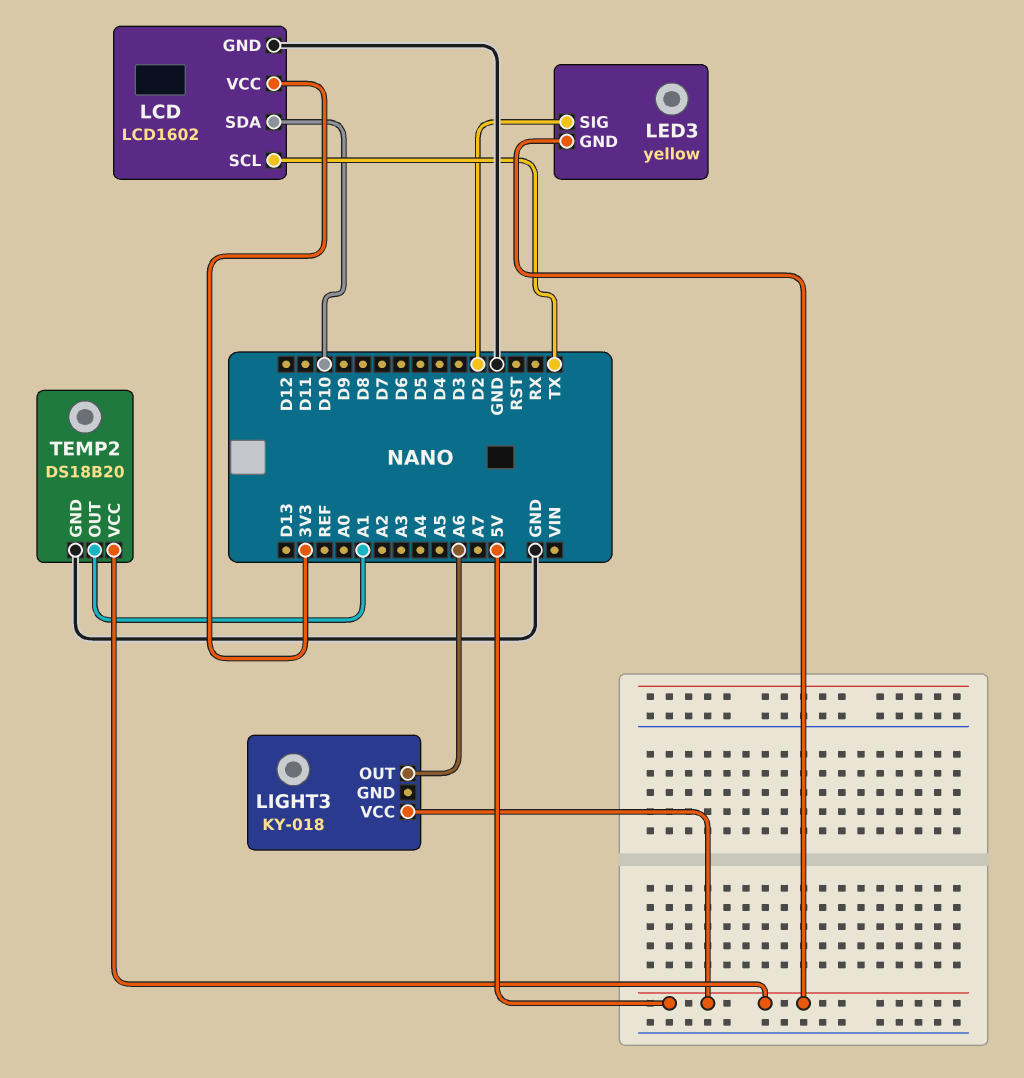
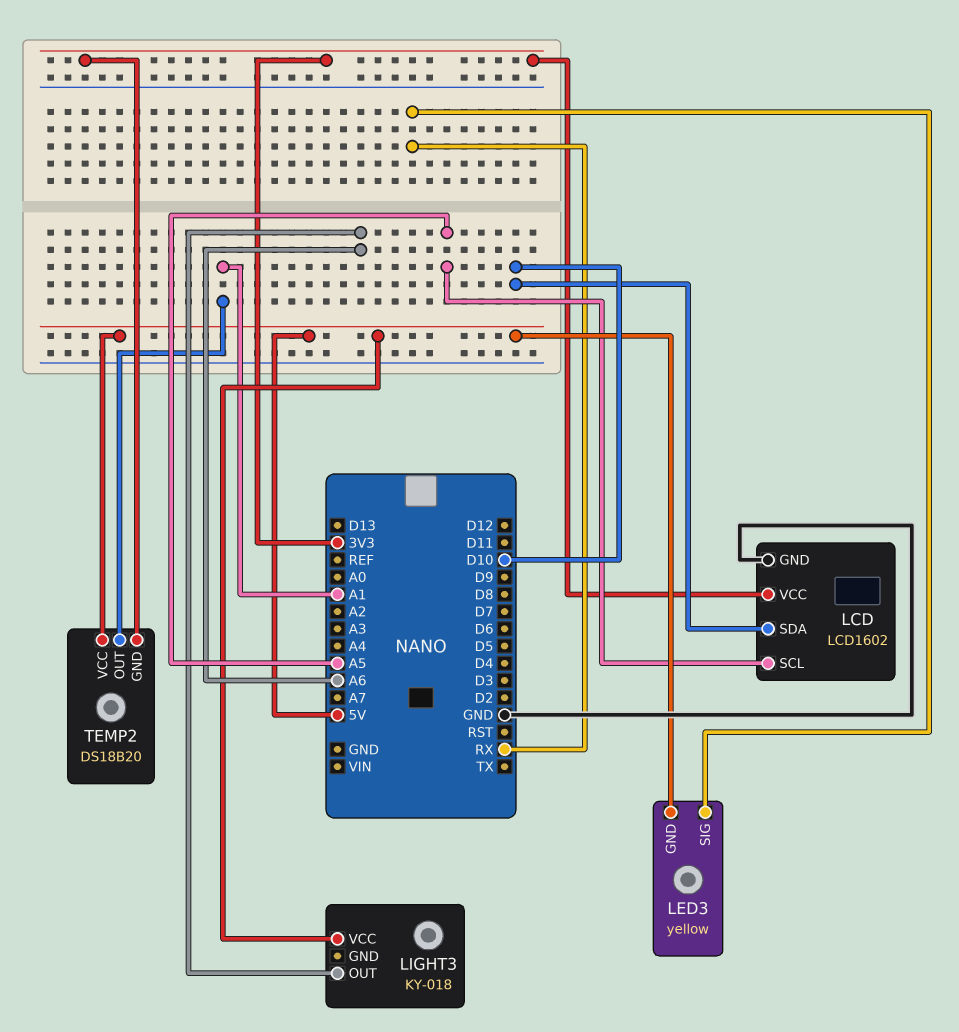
LCD pin SCL: TX -> A5
LED3 pin SIG: D2 -> RX
TEMP2 pin GND: GND -> 3V3

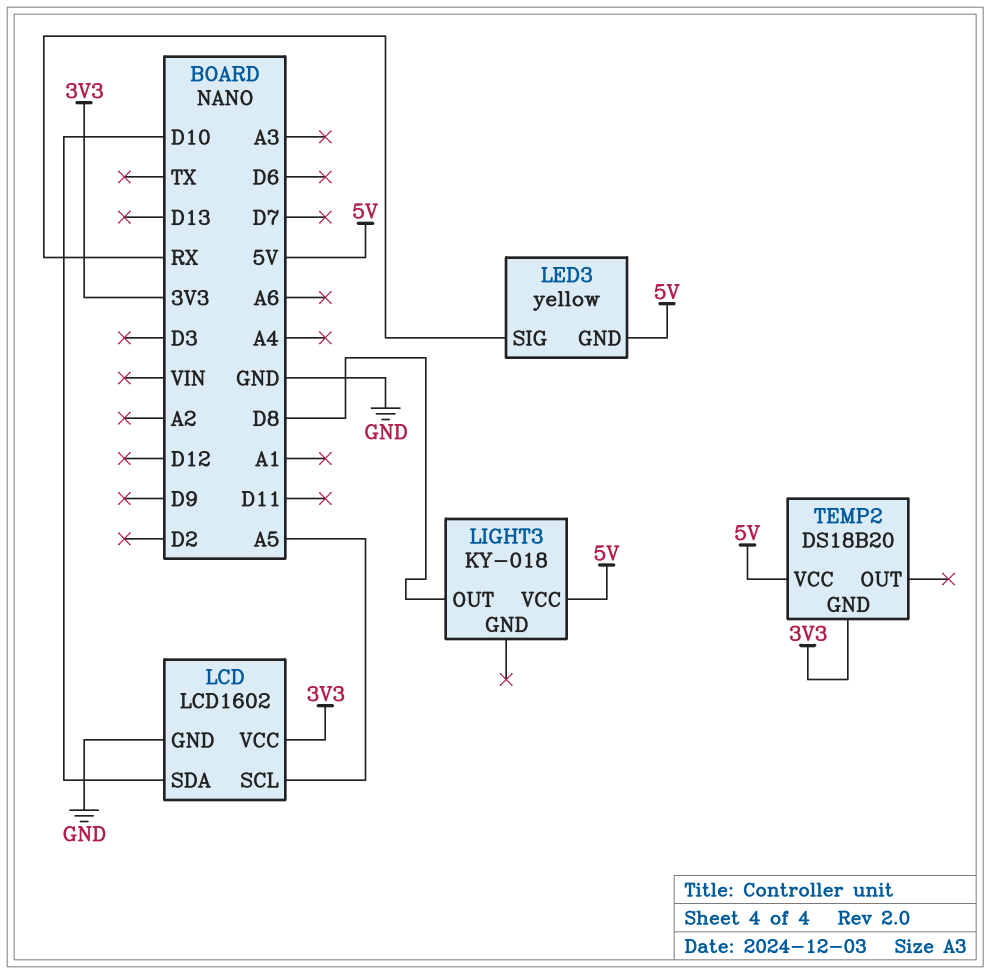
LIGHT3 pin OUT: A6 -> D8
TEMP2 pin OUT: A1 -> none

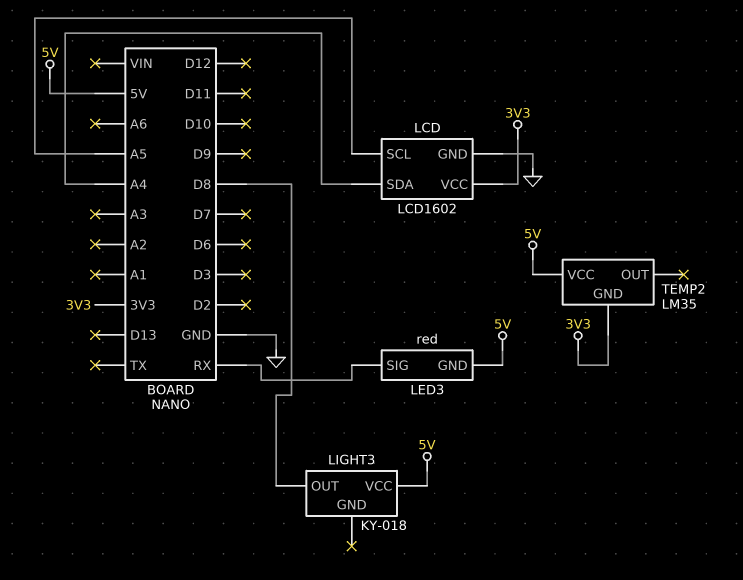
LCD pin SDA: D10 -> A4
LED3: yellow -> red
TEMP2: DS18B20 -> LM35

